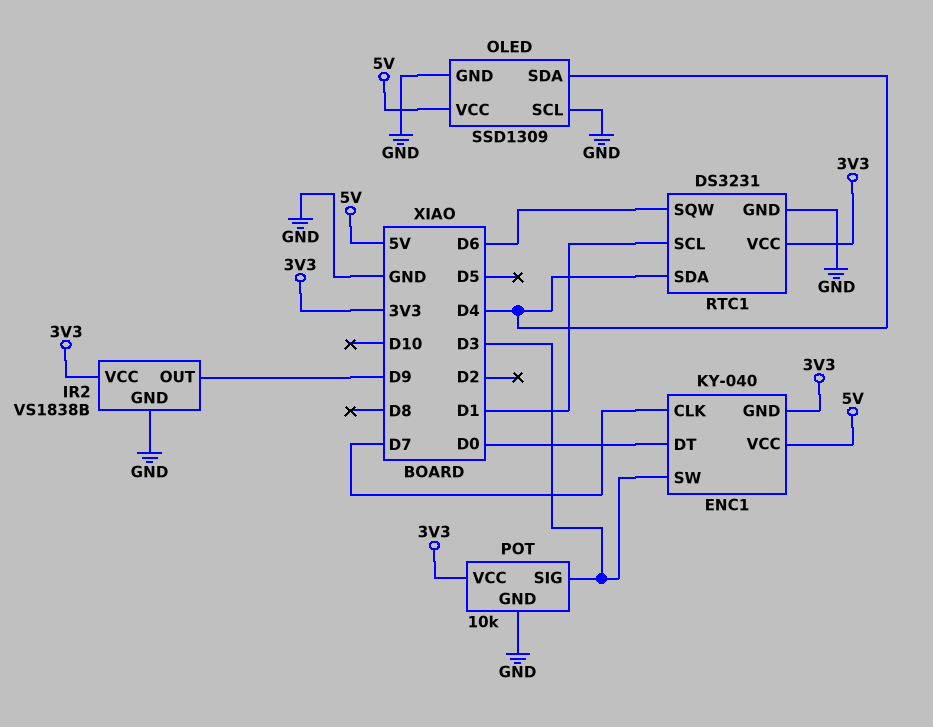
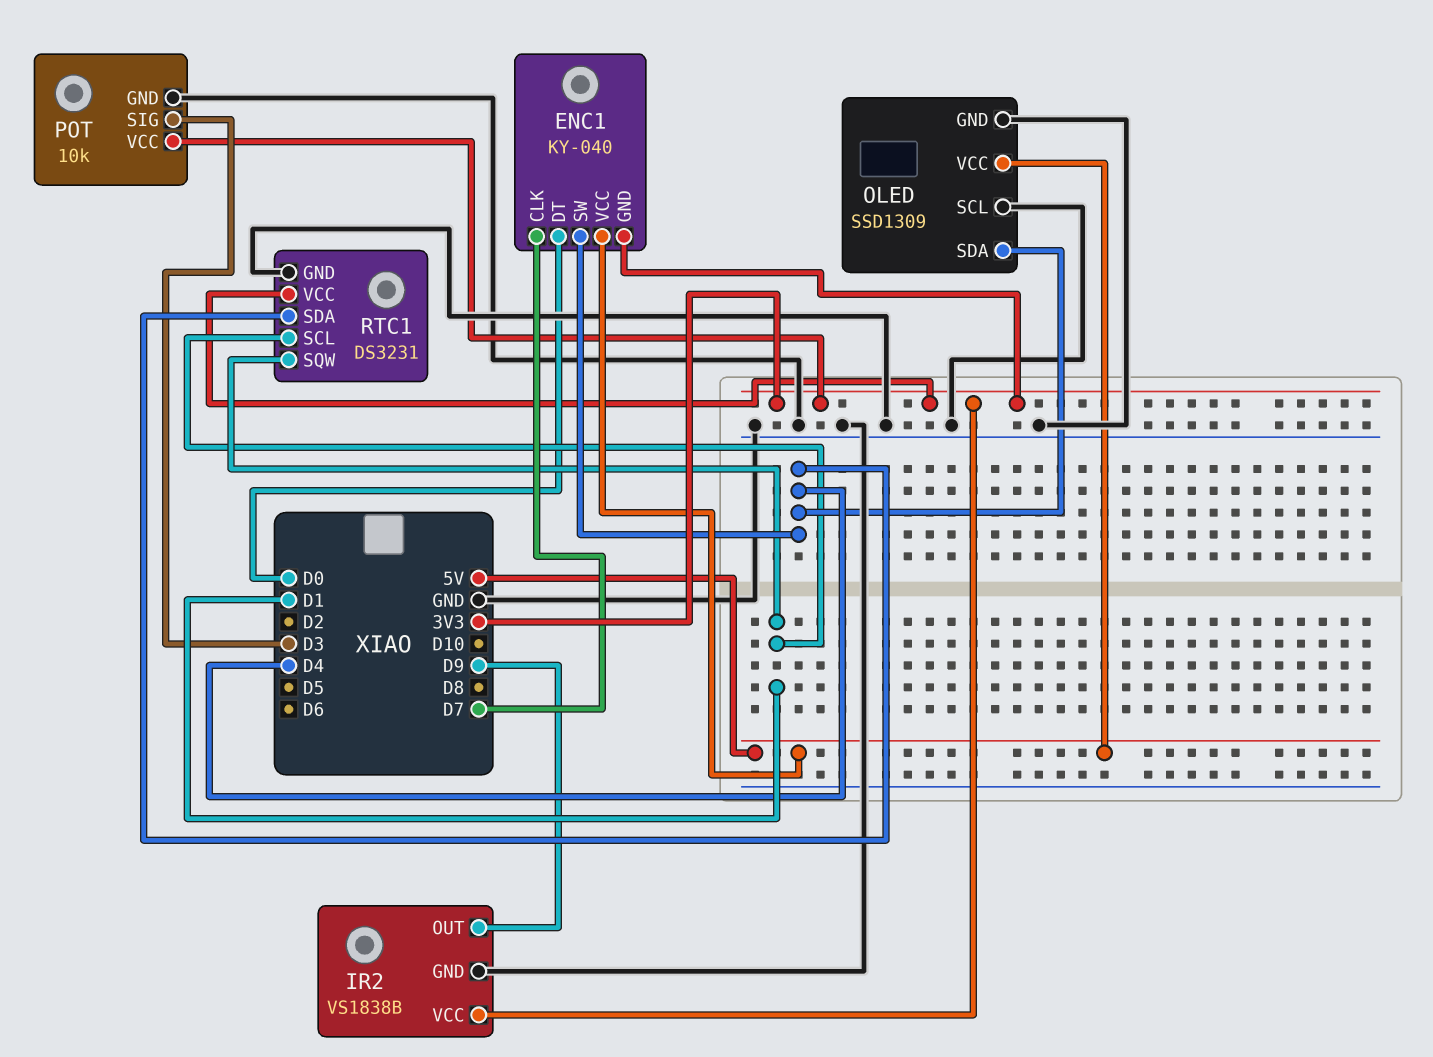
ENC1 pin SW: D3 -> D4
RTC1 pin SQW: D6 -> D1

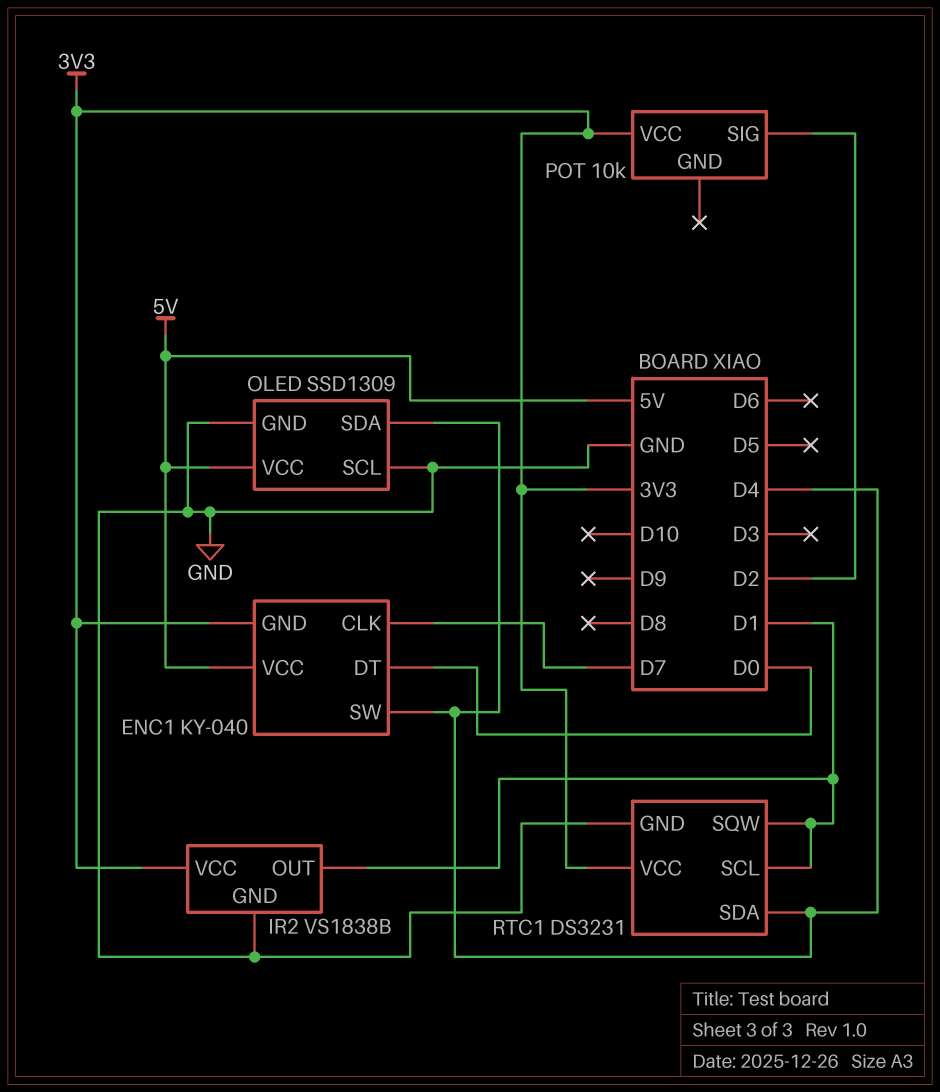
IR2 pin OUT: D9 -> D1
POT pin GND: GND -> none
POT pin SIG: D3 -> D2

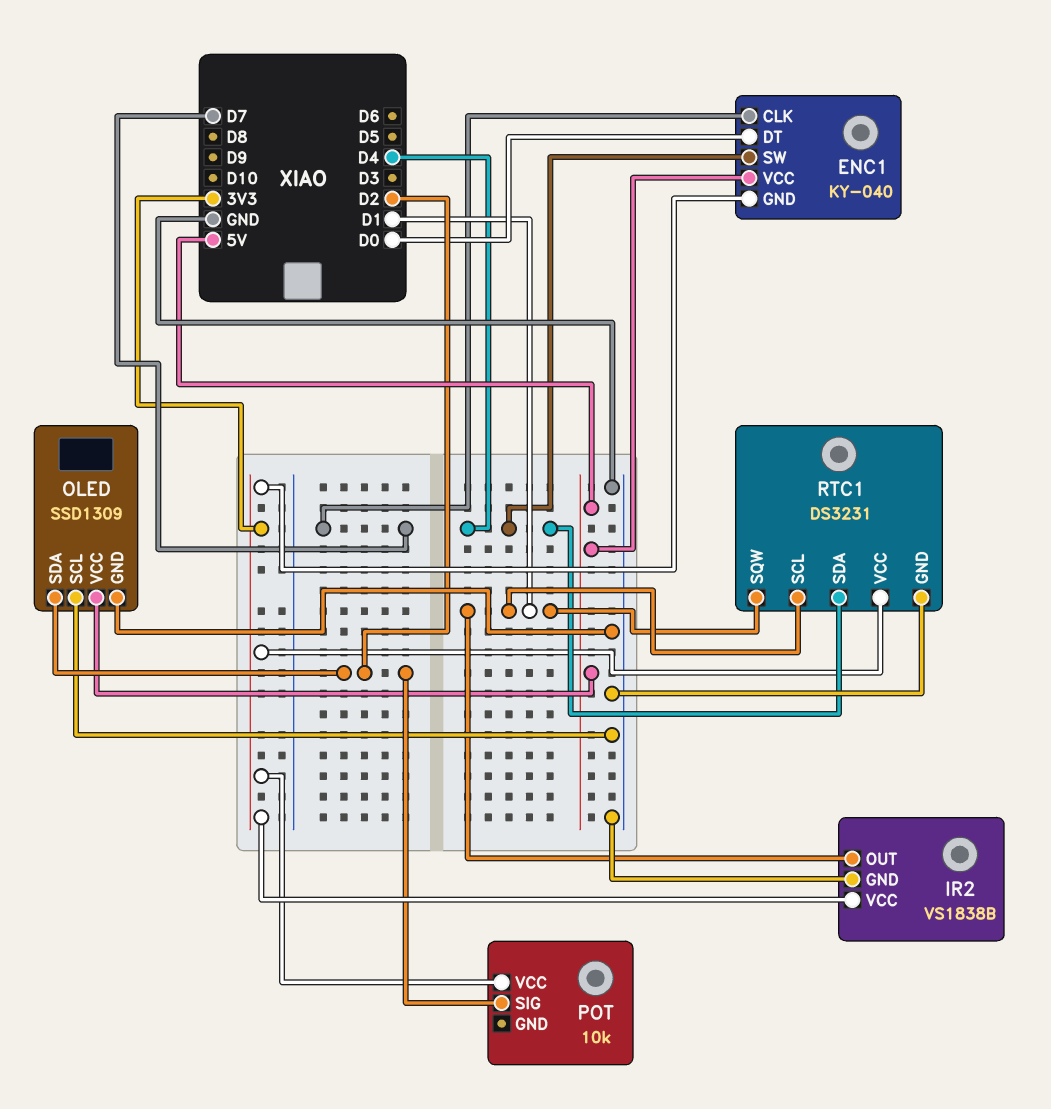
OLED pin SDA: D4 -> D2

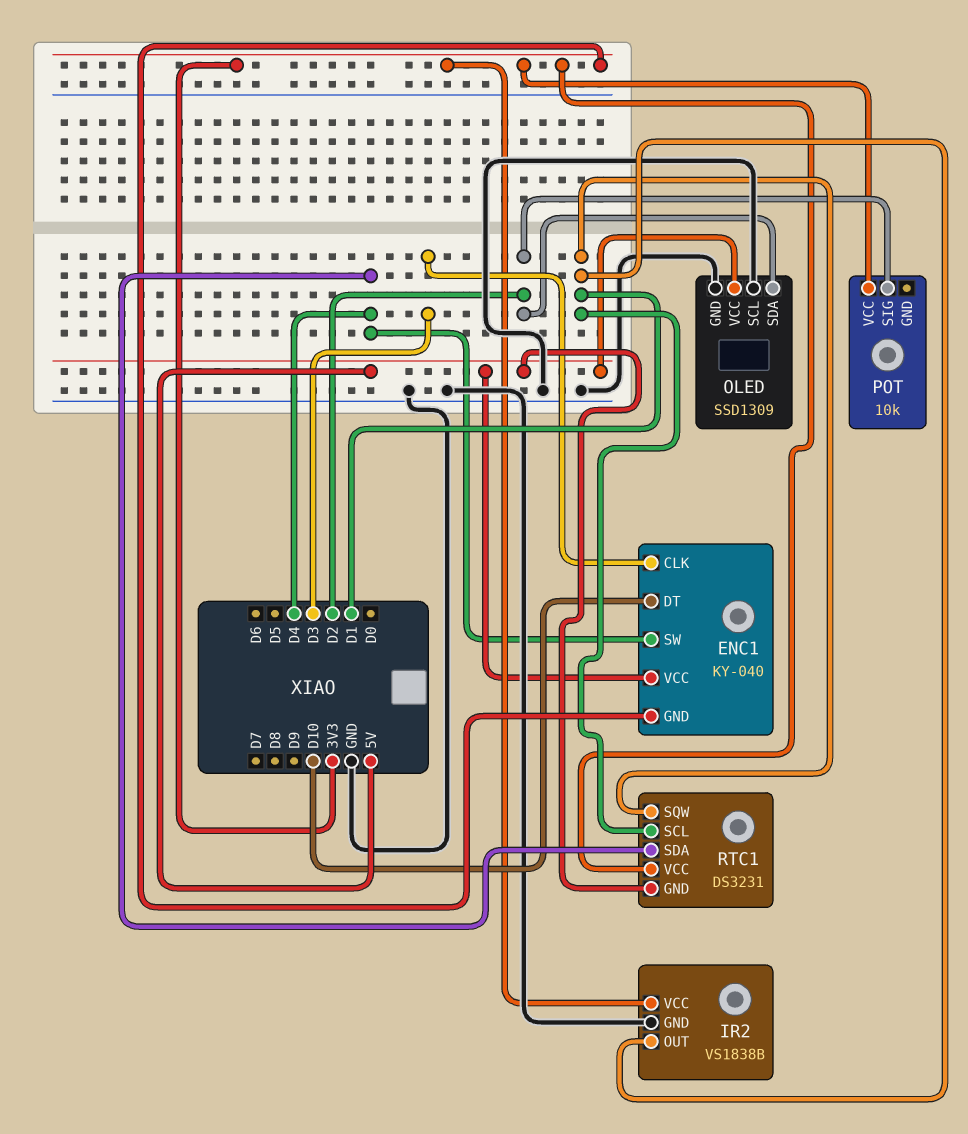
ENC1 pin CLK: D7 -> D3
ENC1 pin DT: D0 -> D10
RTC1 pin GND: GND -> 5V

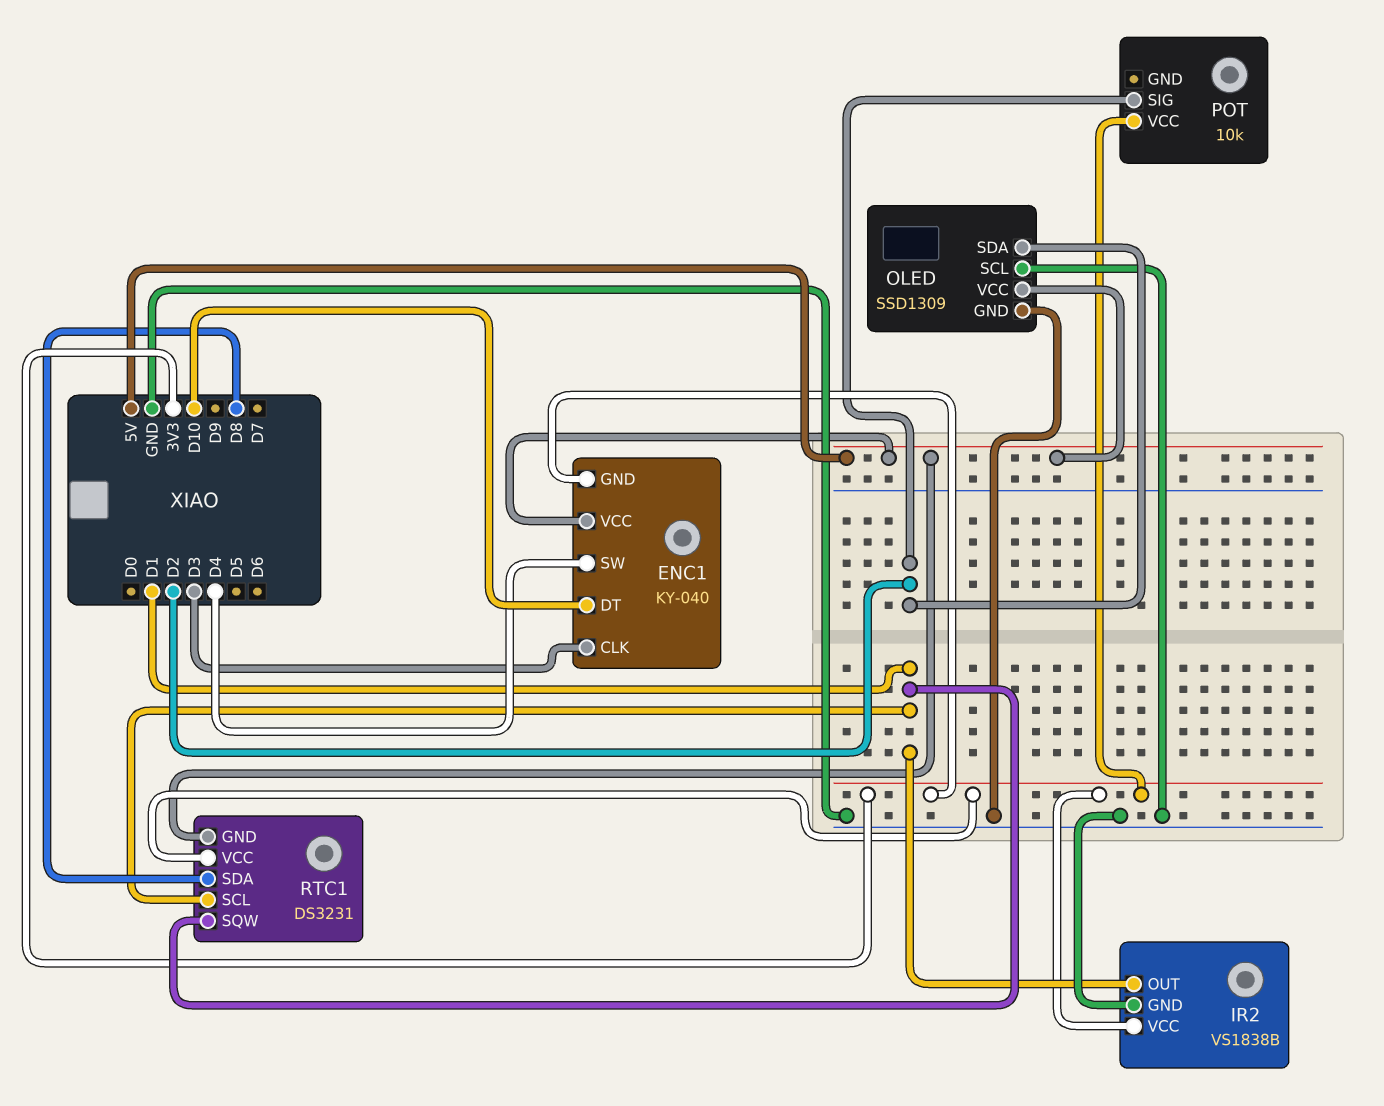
RTC1 pin SDA: D4 -> D8

